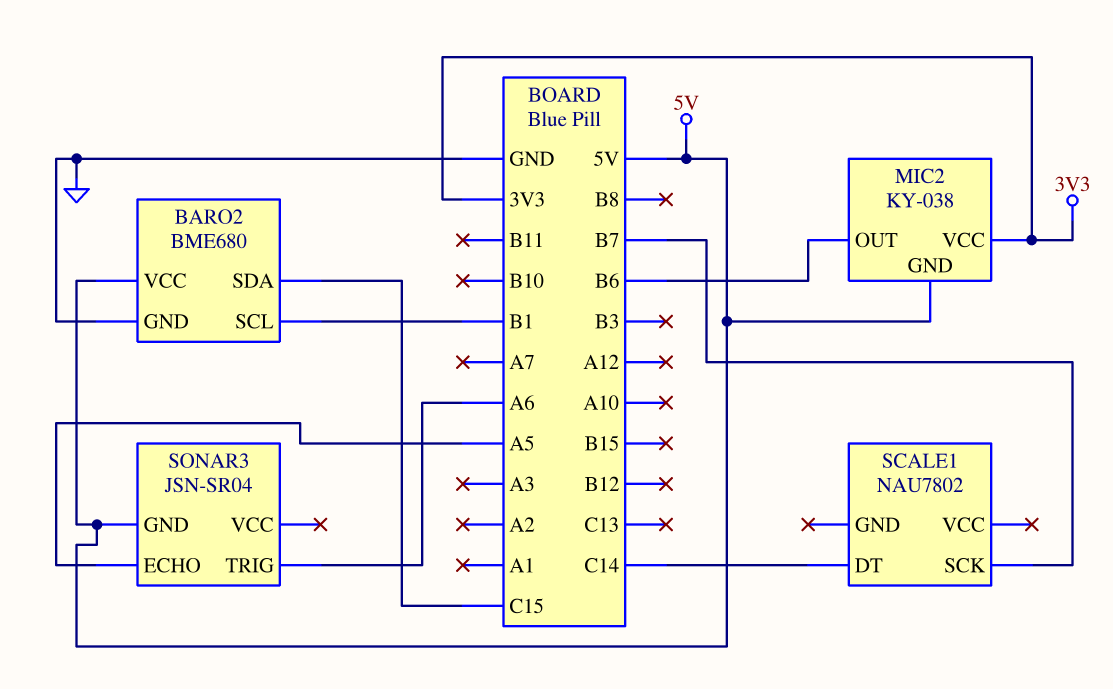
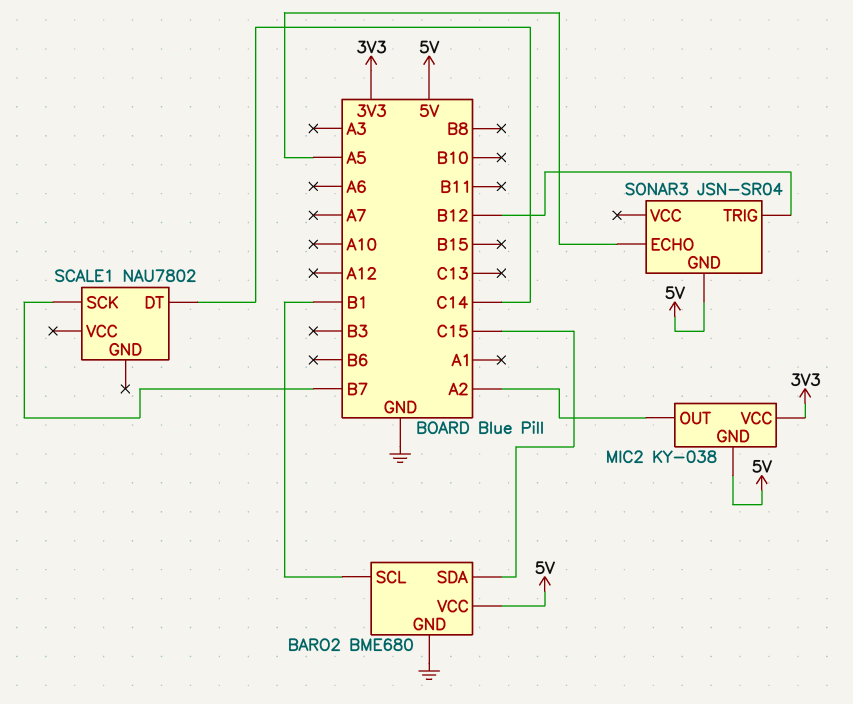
MIC2 pin OUT: B6 -> A2
SONAR3 pin TRIG: A6 -> B12

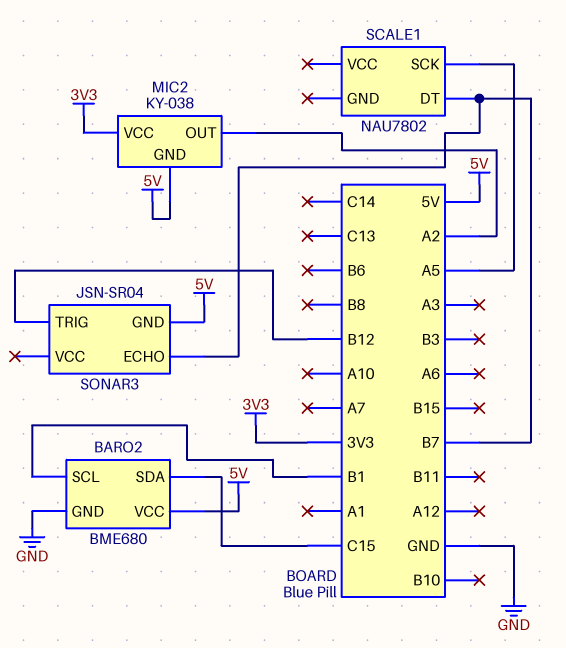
SCALE1 pin DT: C14 -> B7
SCALE1 pin SCK: B7 -> A5
SONAR3 pin ECHO: A5 -> B7

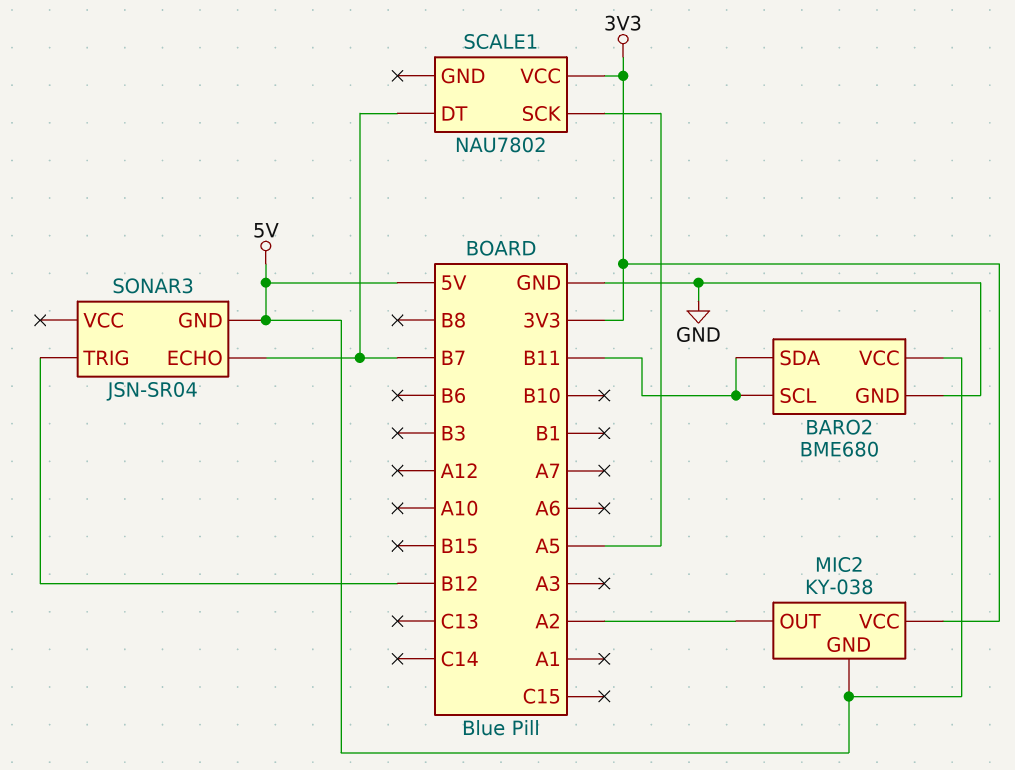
BARO2 pin SCL: B1 -> B11
BARO2 pin SDA: C15 -> B11
SCALE1 pin VCC: none -> 3V3

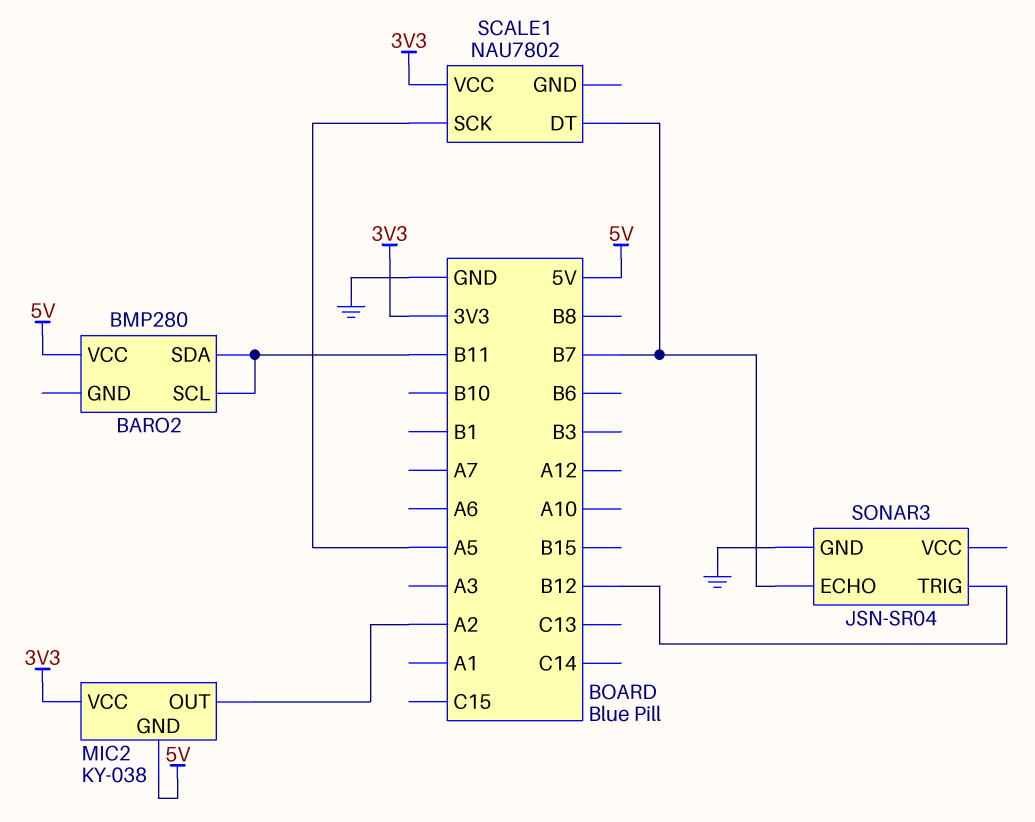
BARO2: BME680 -> BMP280
BARO2 pin GND: GND -> none
SONAR3 pin GND: 5V -> GND

